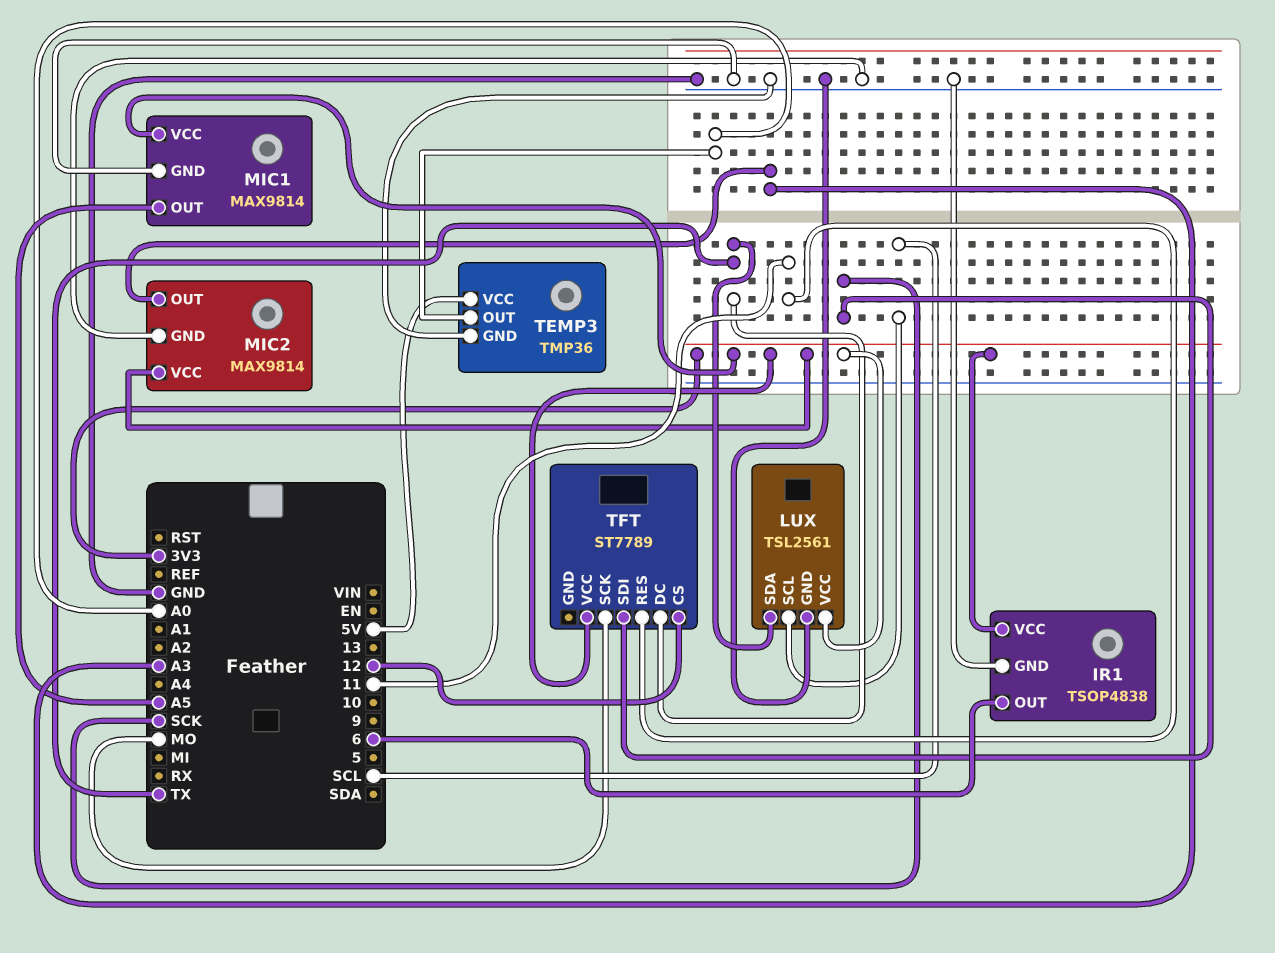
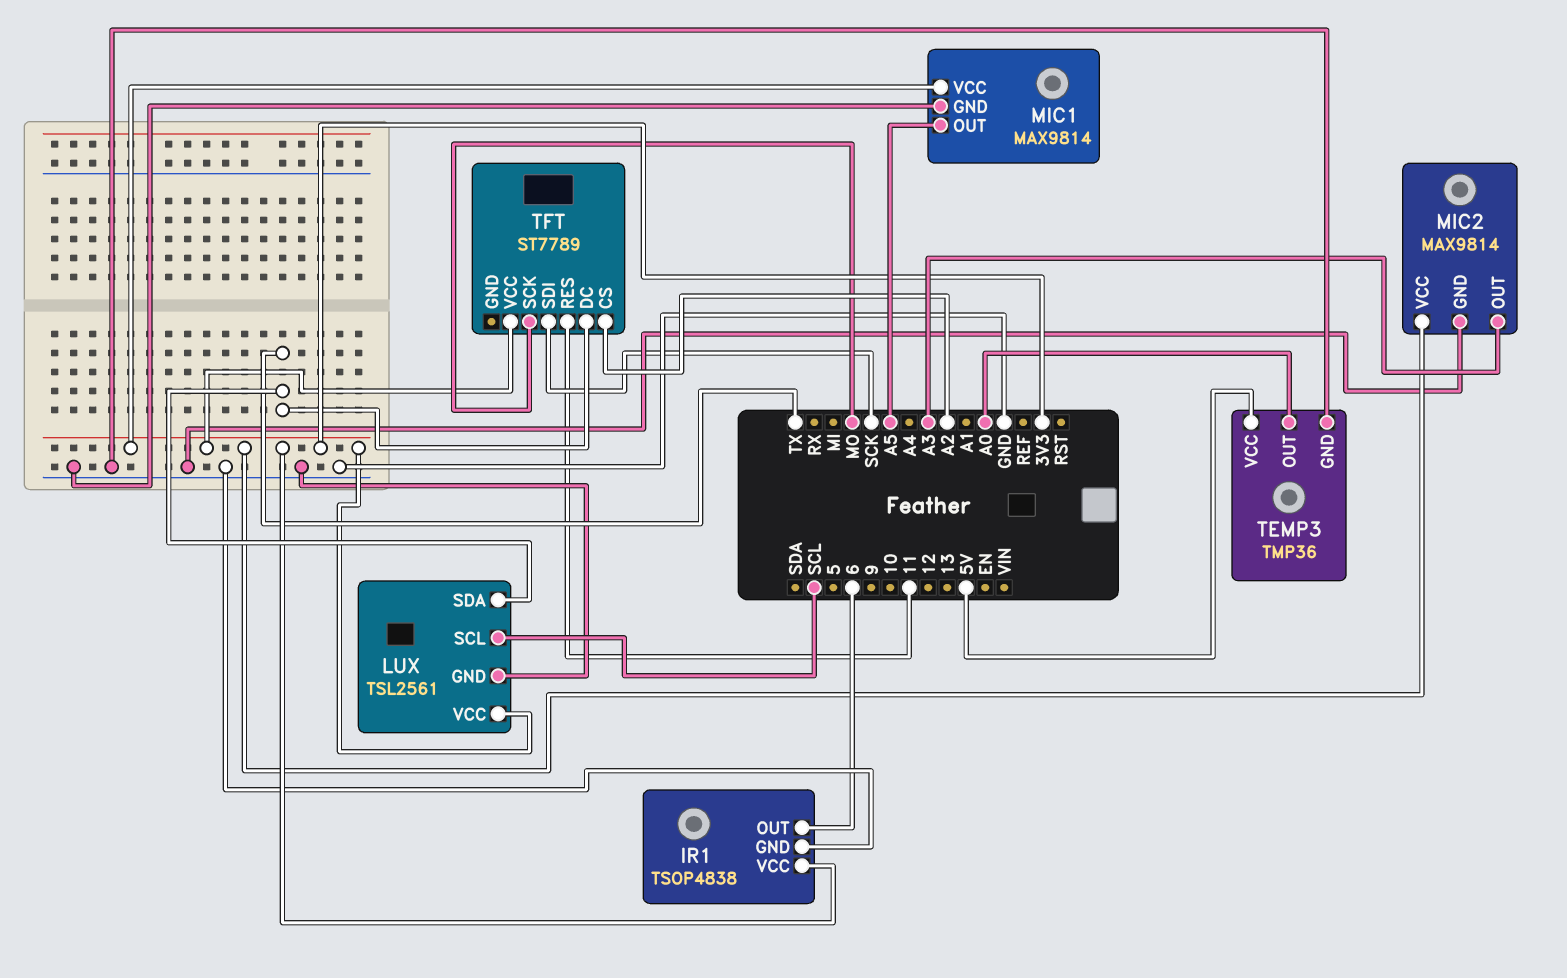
TFT pin CS: 12 -> A2

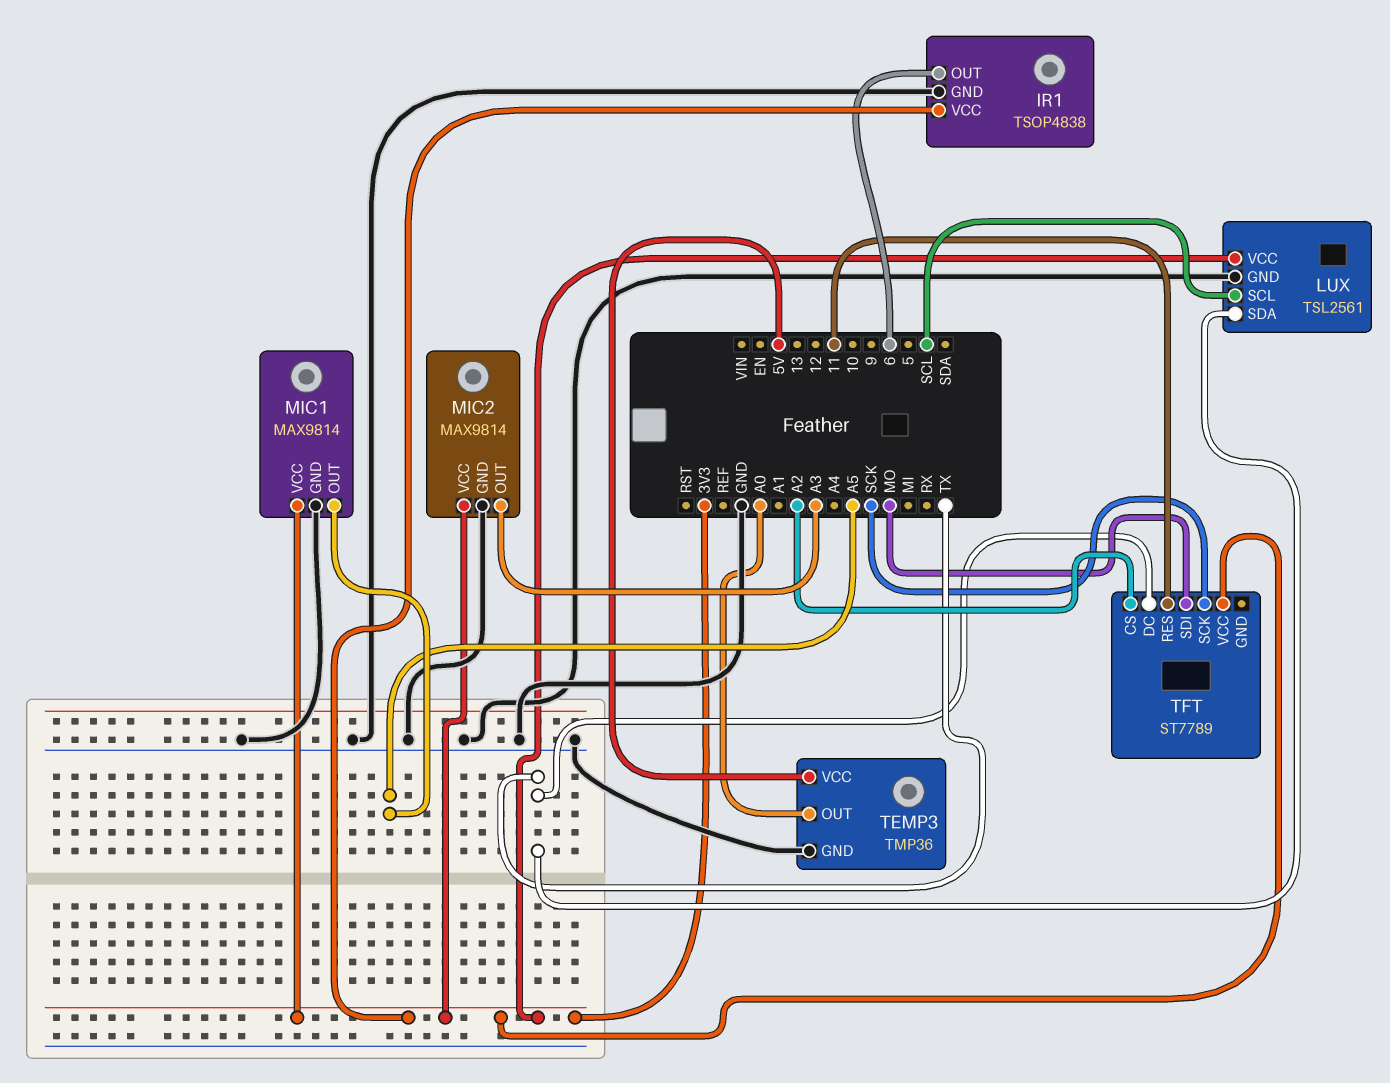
TFT pin SCK: MO -> SCK
TFT pin SDI: SCK -> MO

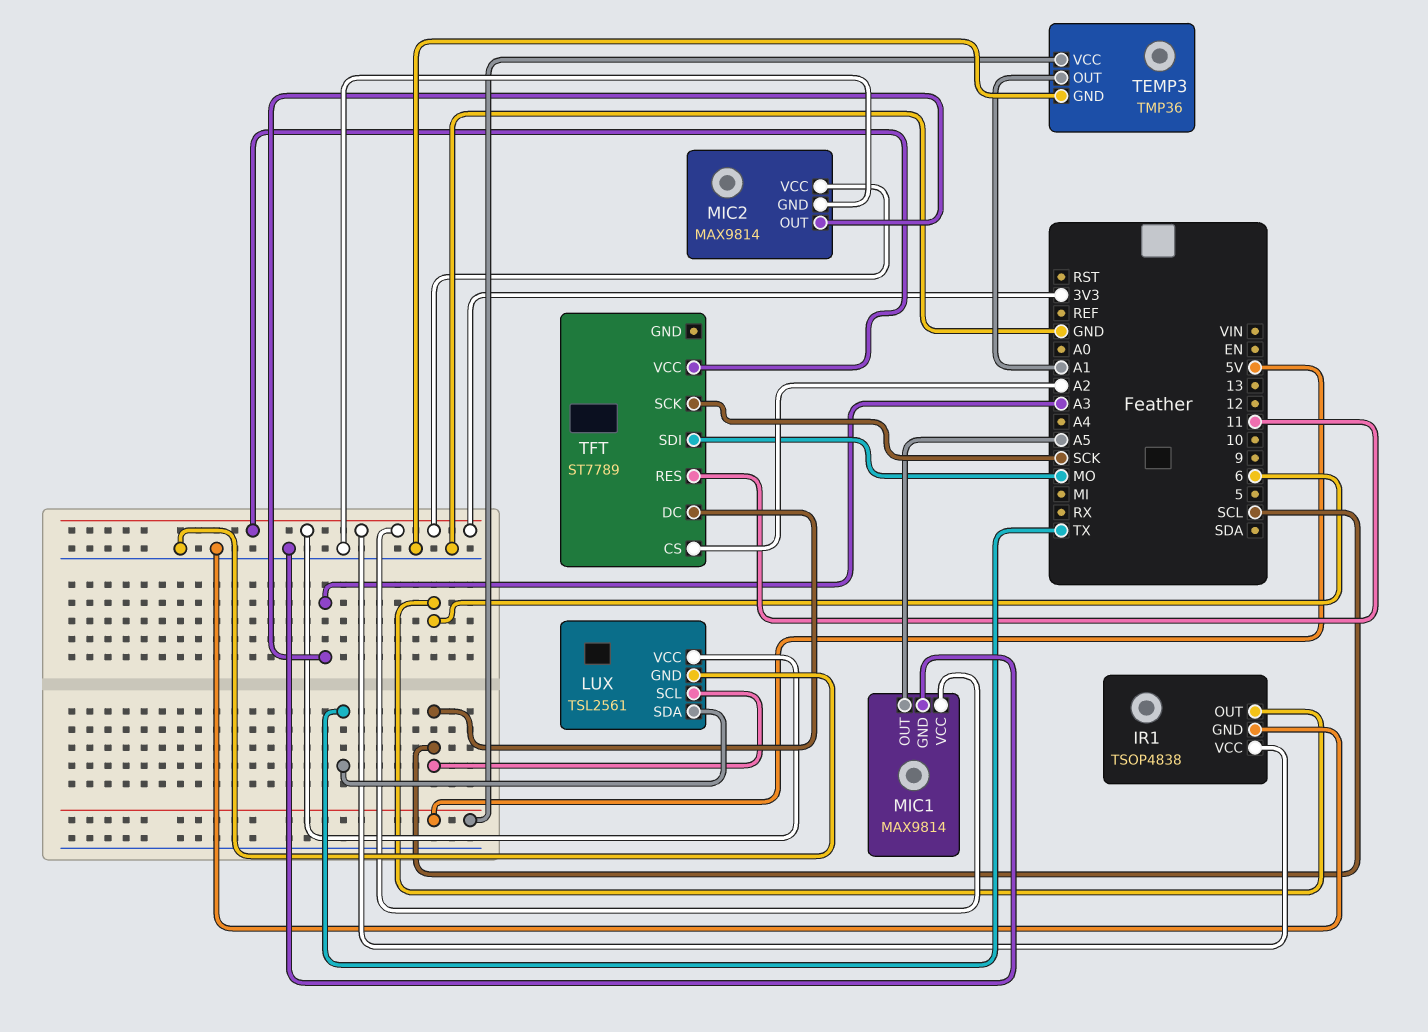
TEMP3 pin OUT: A0 -> A1
TFT pin DC: TX -> SCL

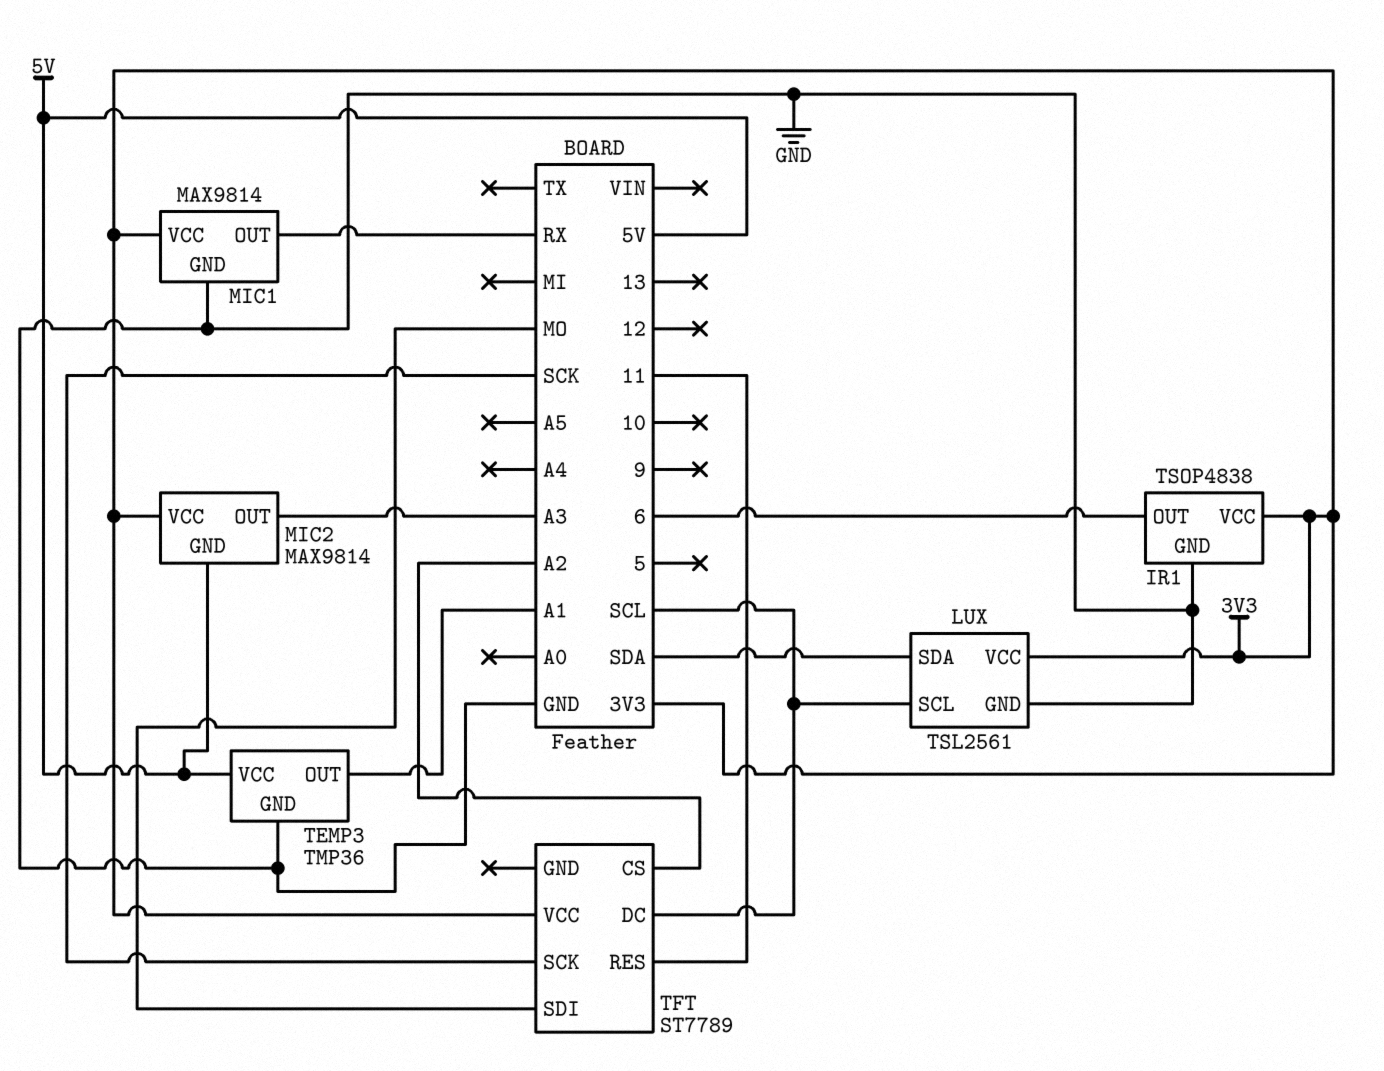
LUX pin SDA: TX -> SDA
MIC1 pin OUT: A5 -> RX
MIC2 pin GND: GND -> 5V

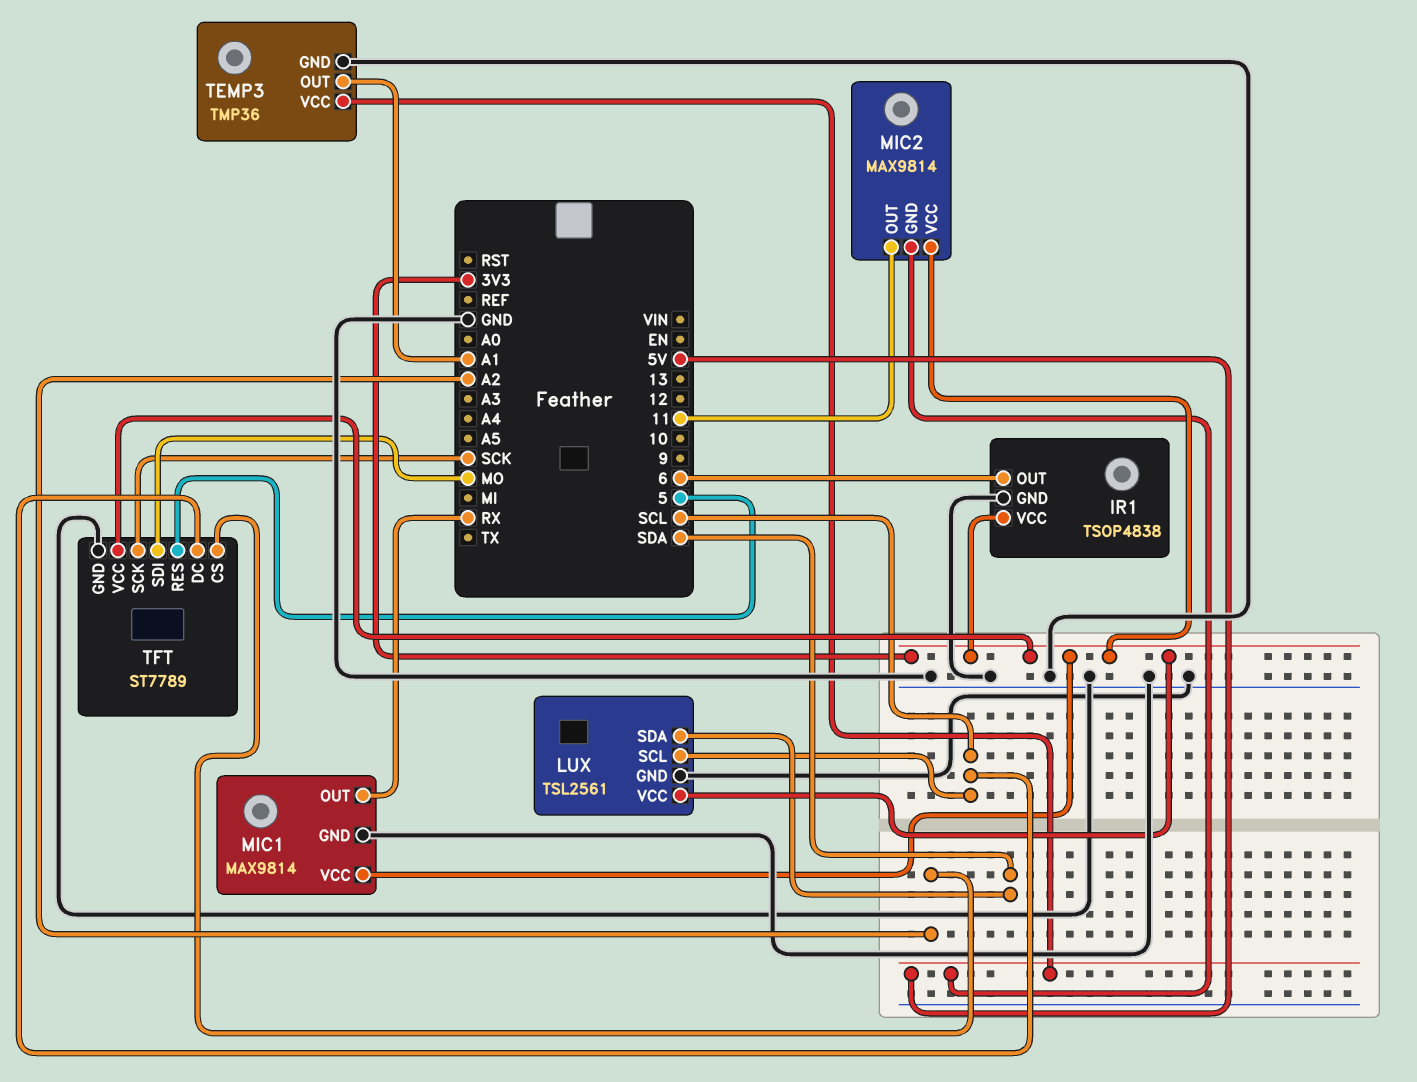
MIC2 pin OUT: A3 -> 11
TFT pin GND: none -> GND
TFT pin RES: 11 -> 5

